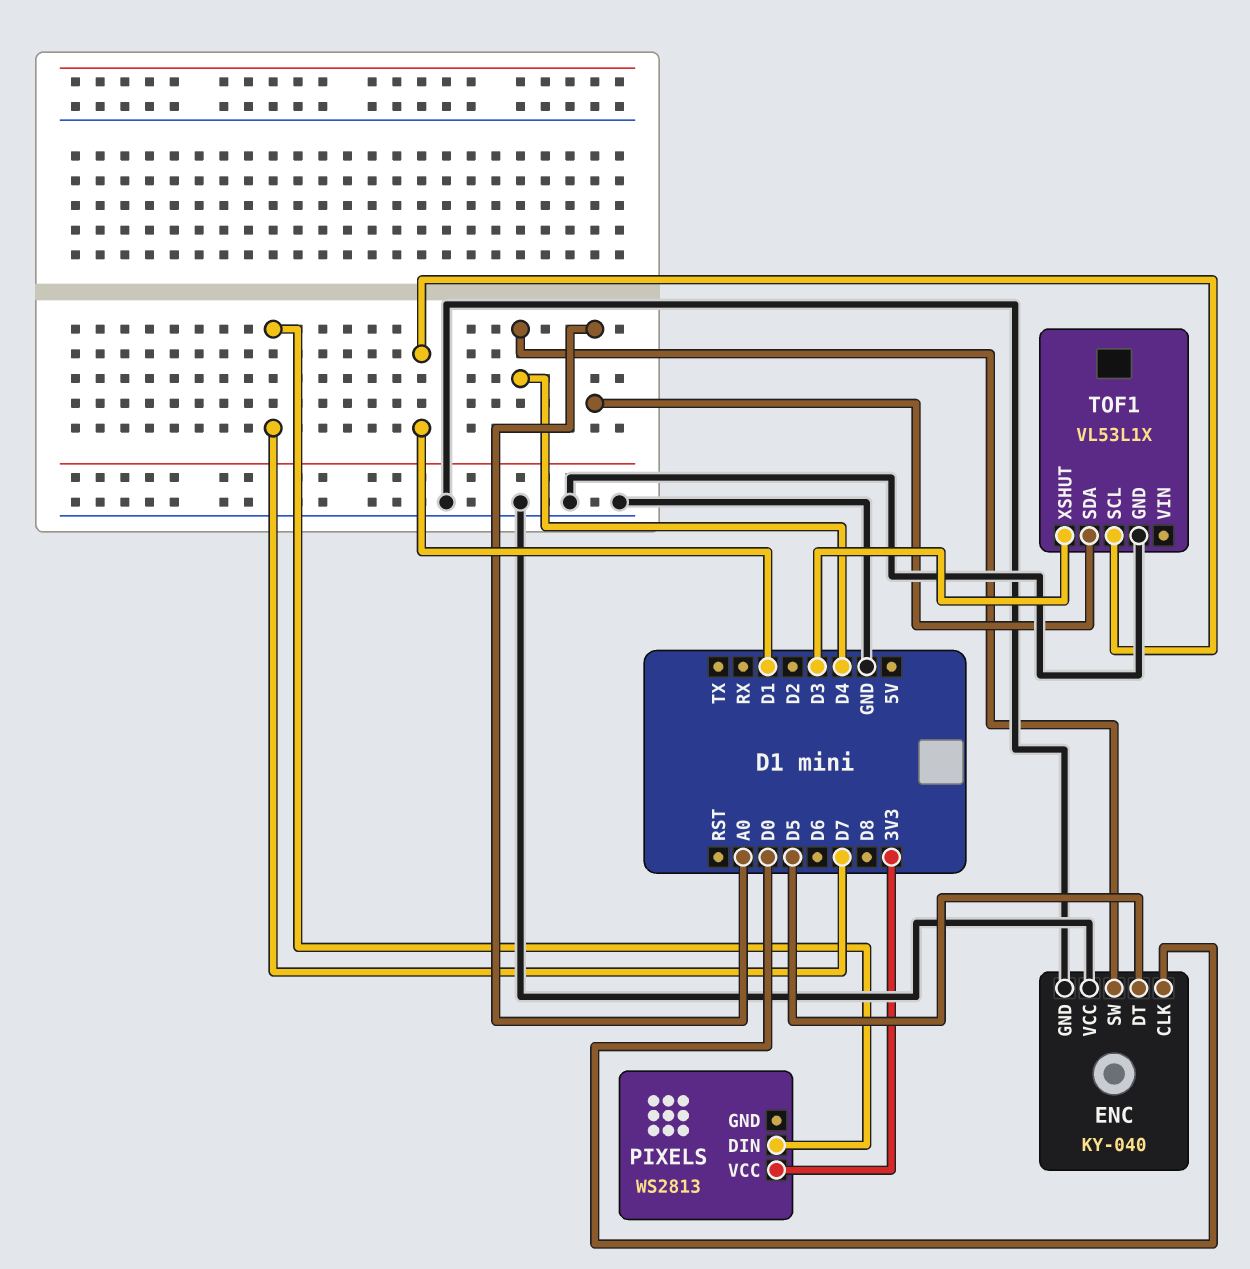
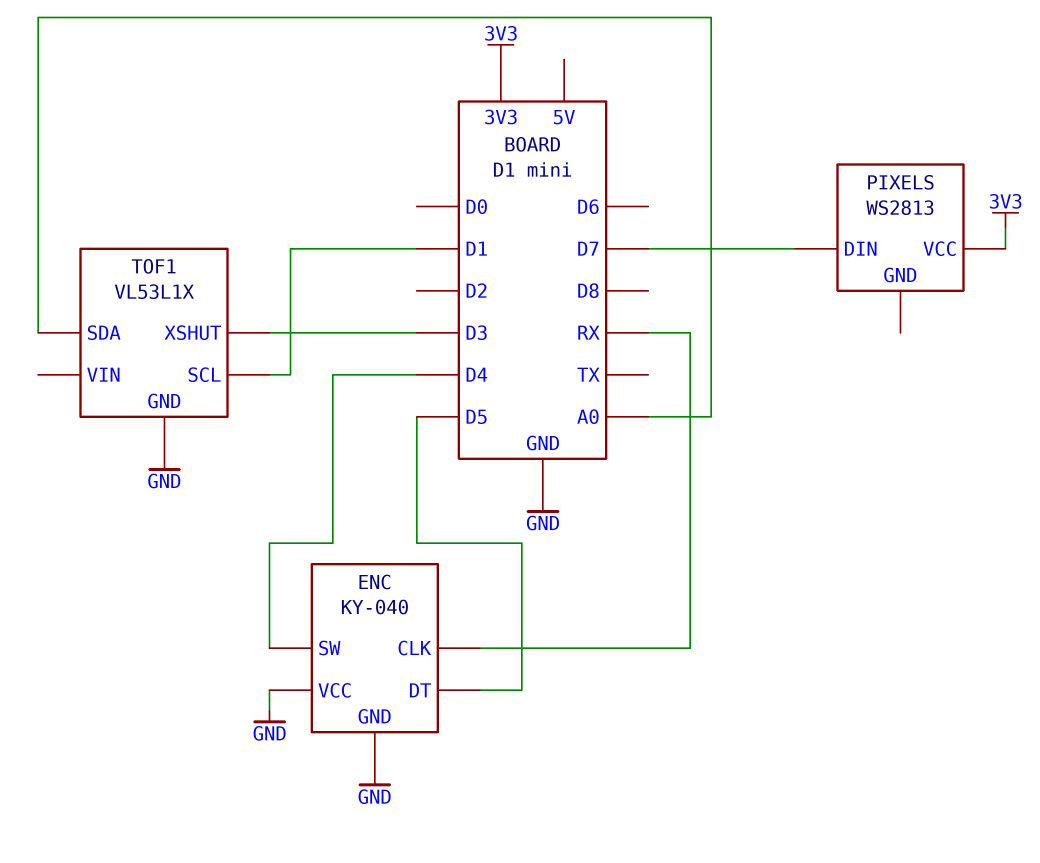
ENC pin CLK: D0 -> RX

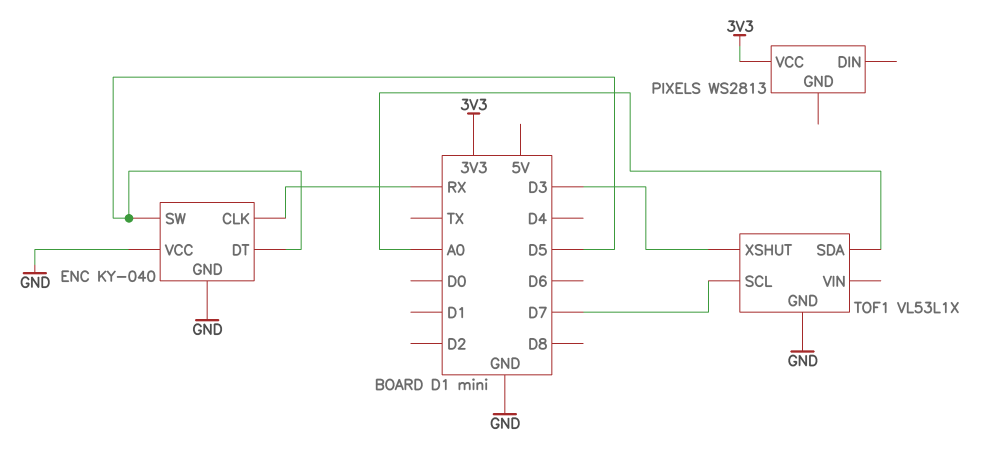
ENC pin SW: D4 -> D5
PIXELS pin DIN: D7 -> none
TOF1 pin SCL: D1 -> D7

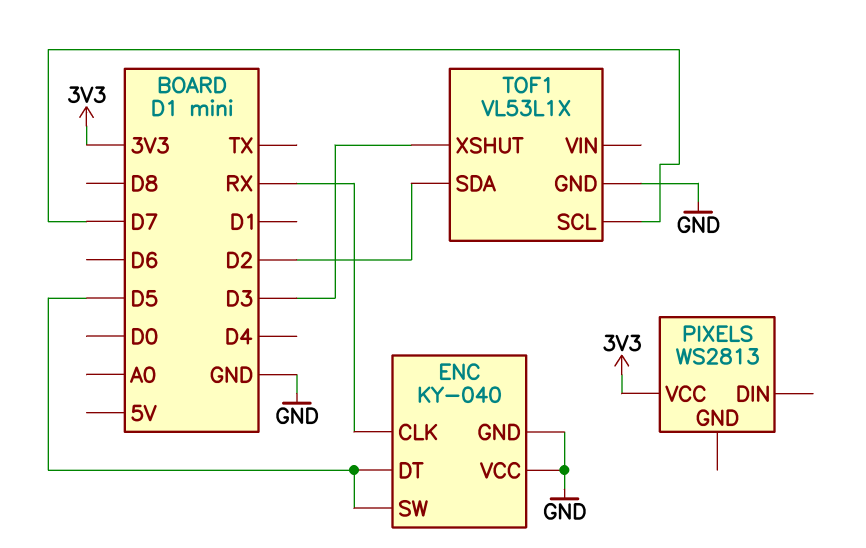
TOF1 pin SDA: A0 -> D2

